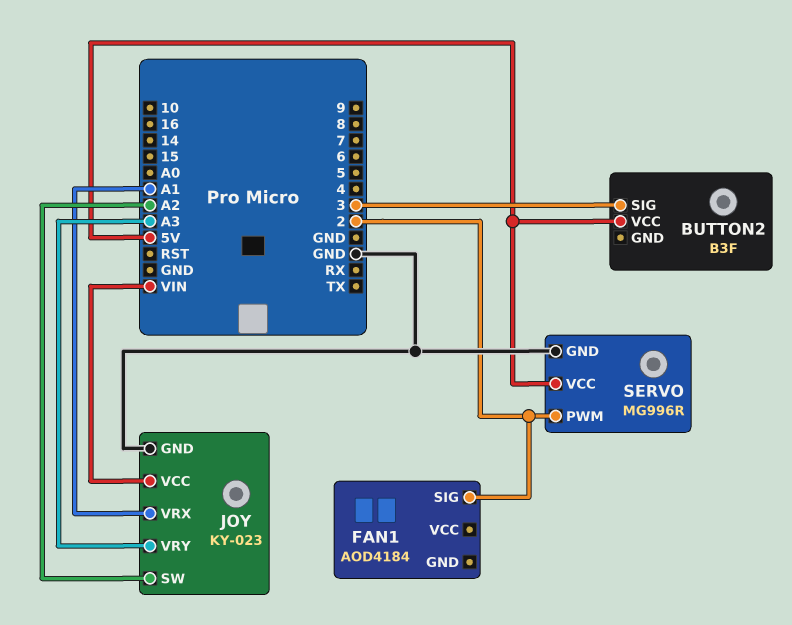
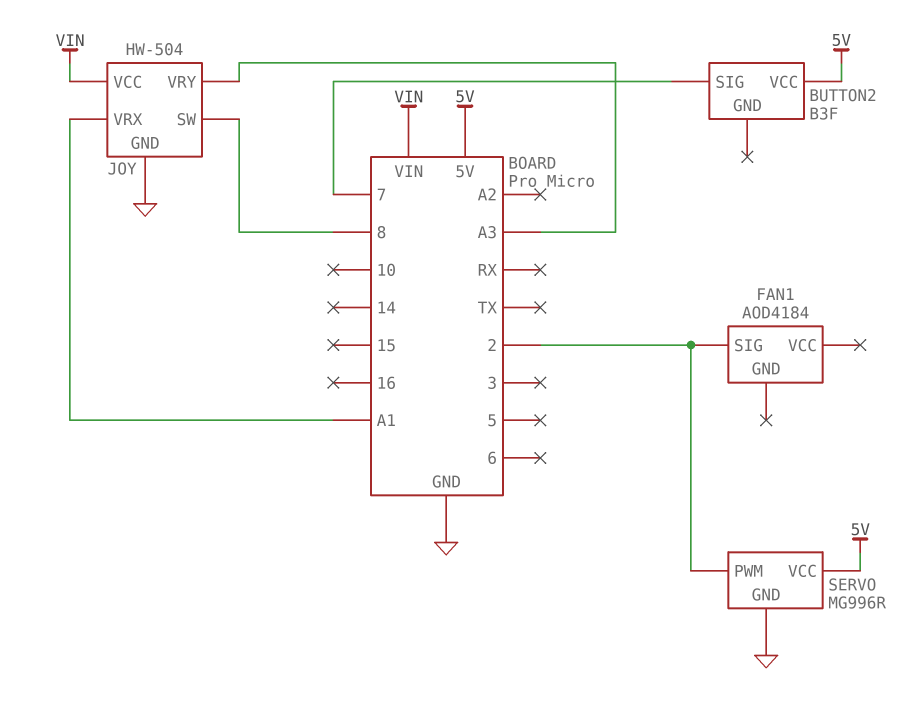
BUTTON2 pin SIG: 3 -> 7
JOY: KY-023 -> HW-504
JOY pin SW: A2 -> 8

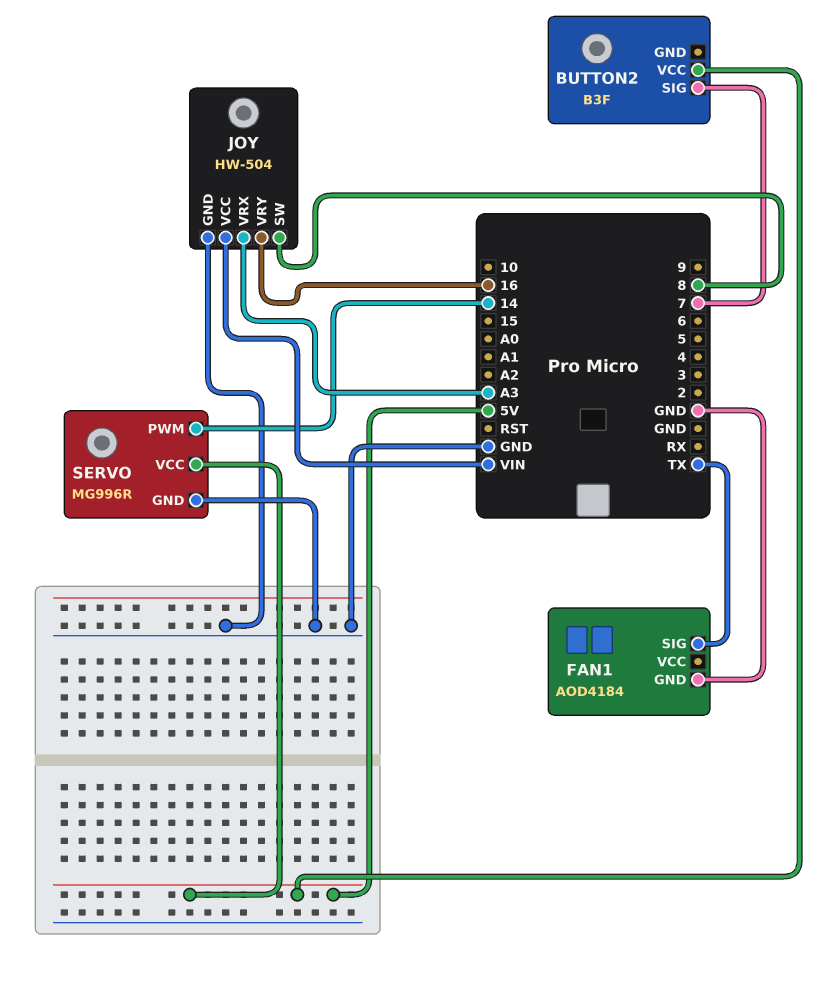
FAN1 pin GND: none -> GND
FAN1 pin SIG: 2 -> TX
JOY pin VRX: A1 -> A3
JOY pin VRY: A3 -> 16
SERVO pin PWM: 2 -> 14

